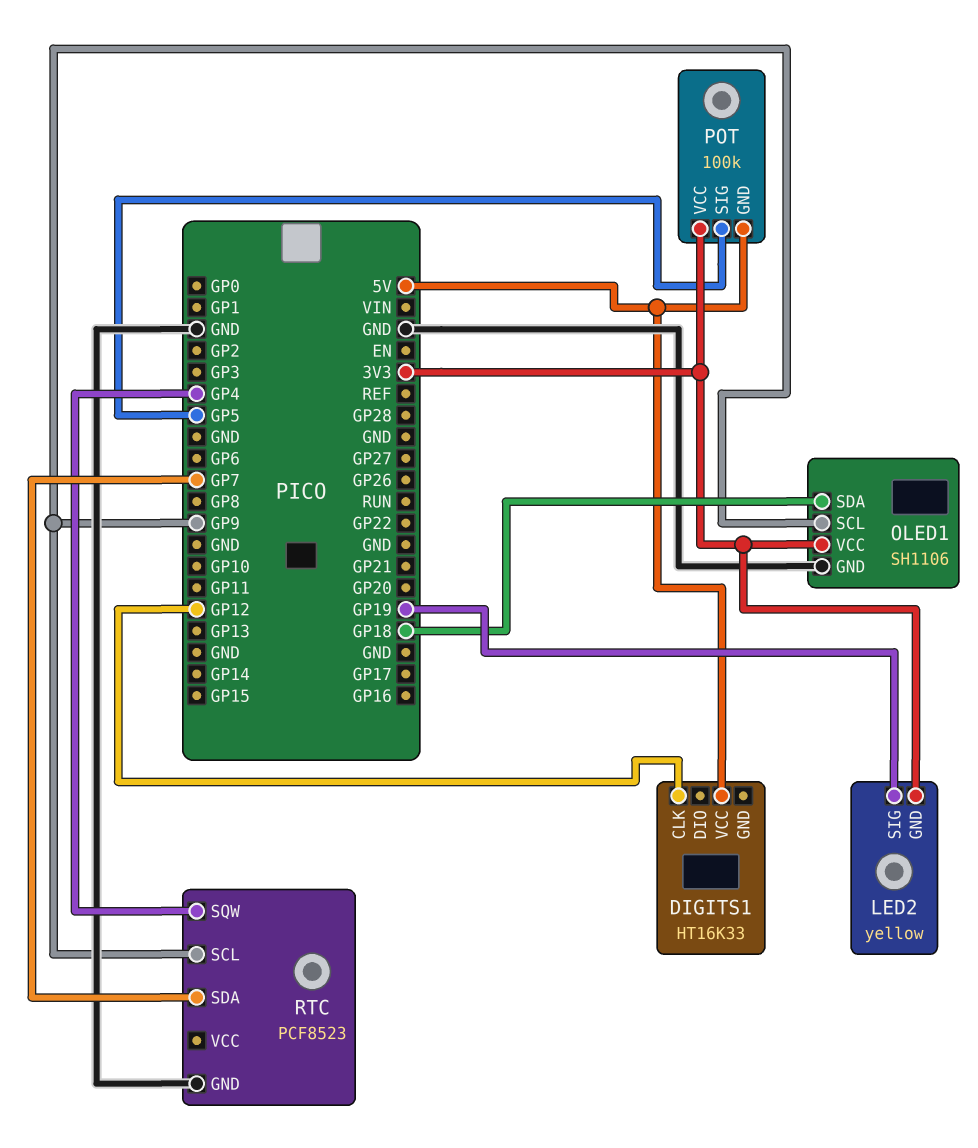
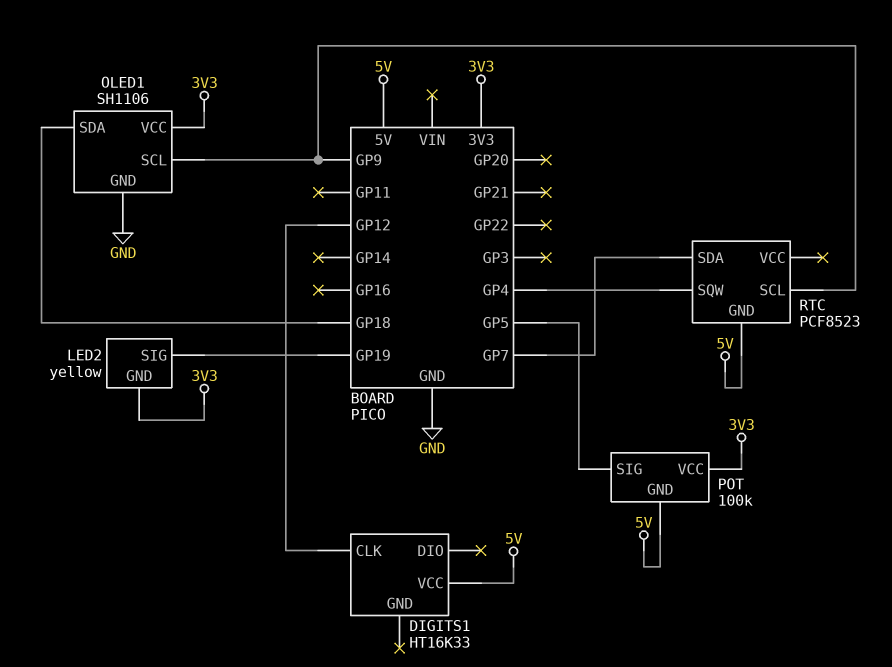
RTC pin GND: GND -> 5V

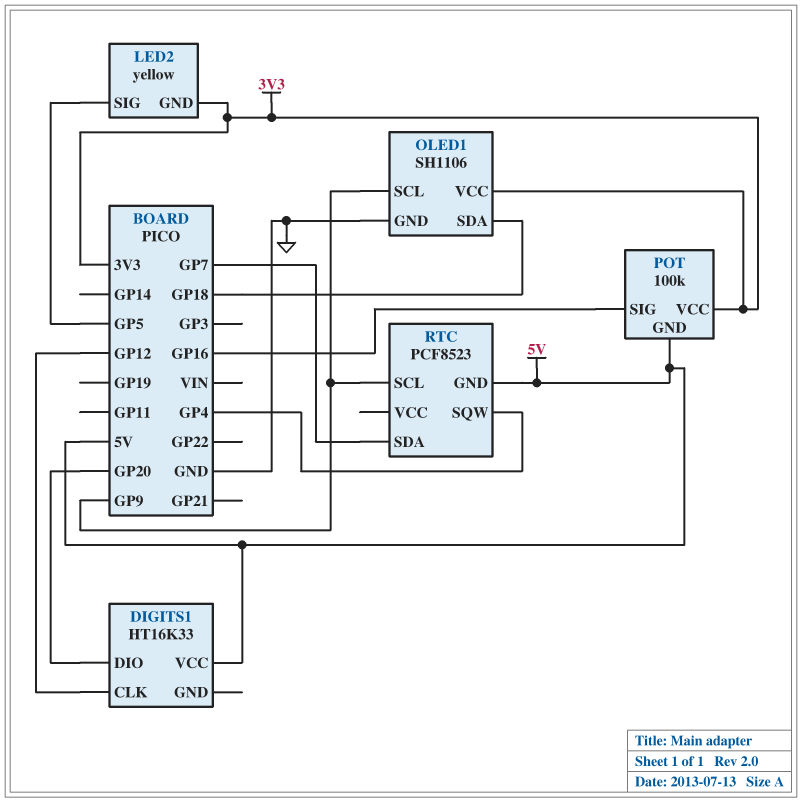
DIGITS1 pin DIO: none -> GP20
LED2 pin SIG: GP19 -> GP5
POT pin SIG: GP5 -> GP16

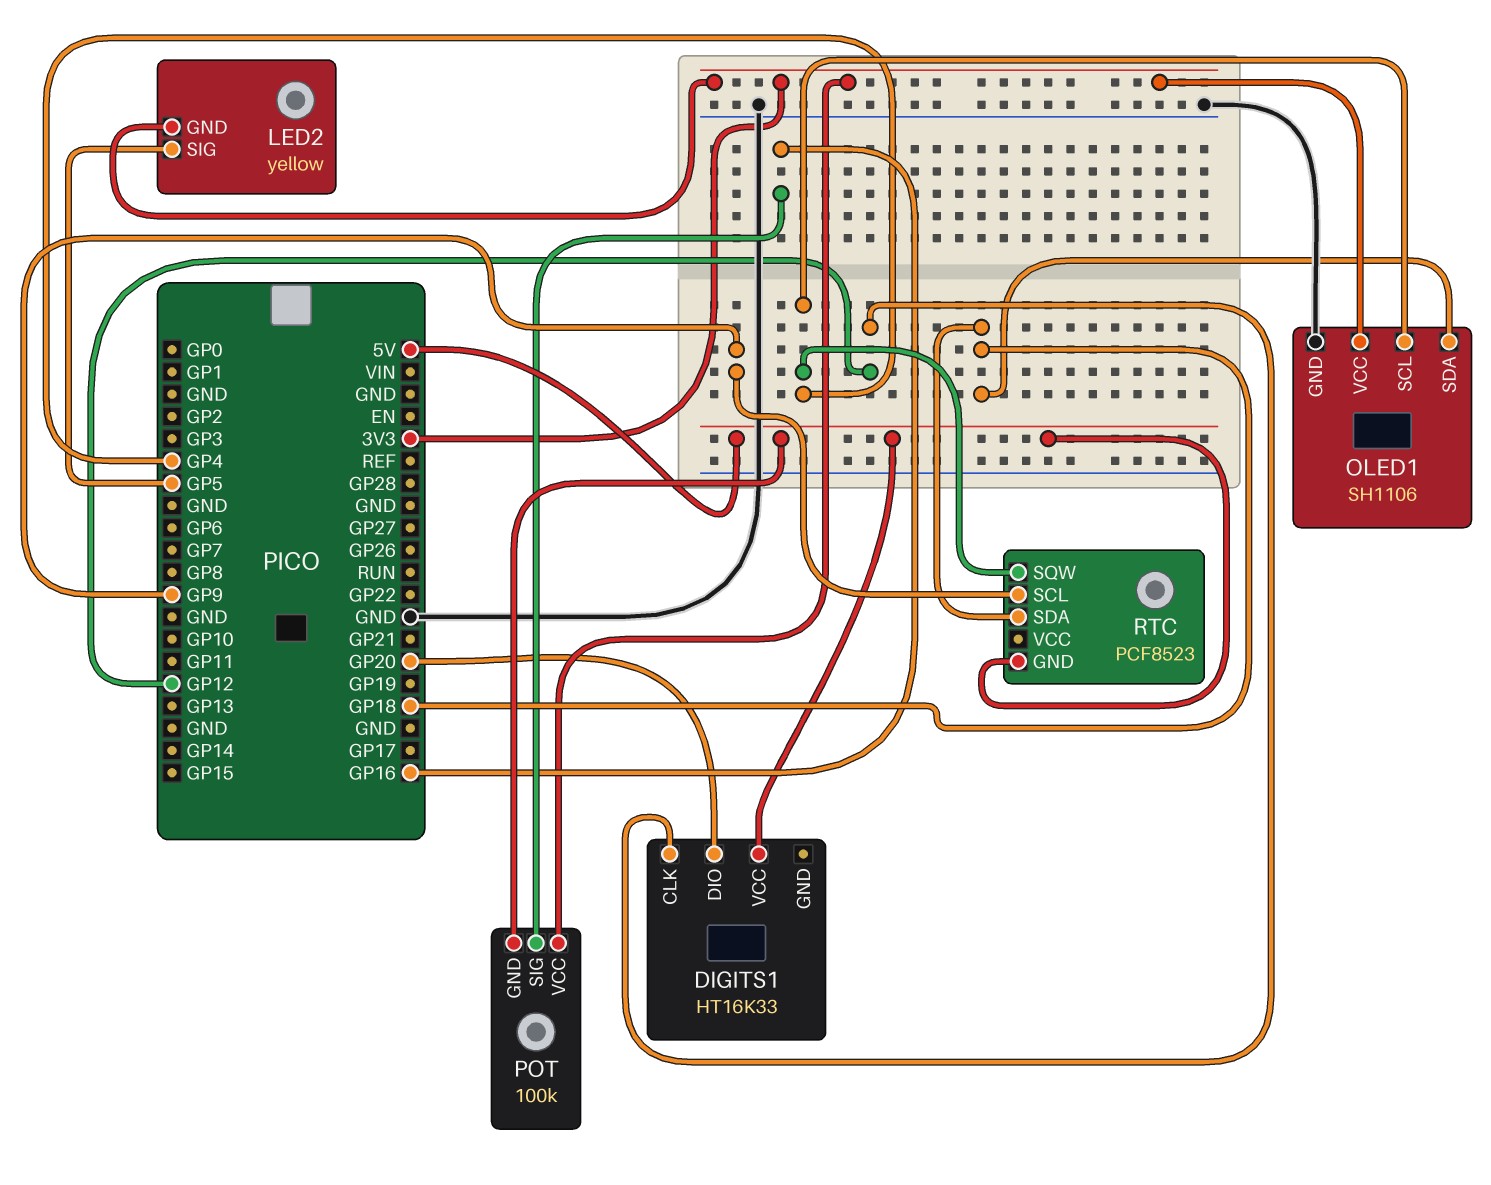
OLED1 pin SCL: GP9 -> GP4
RTC pin SDA: GP7 -> GP18

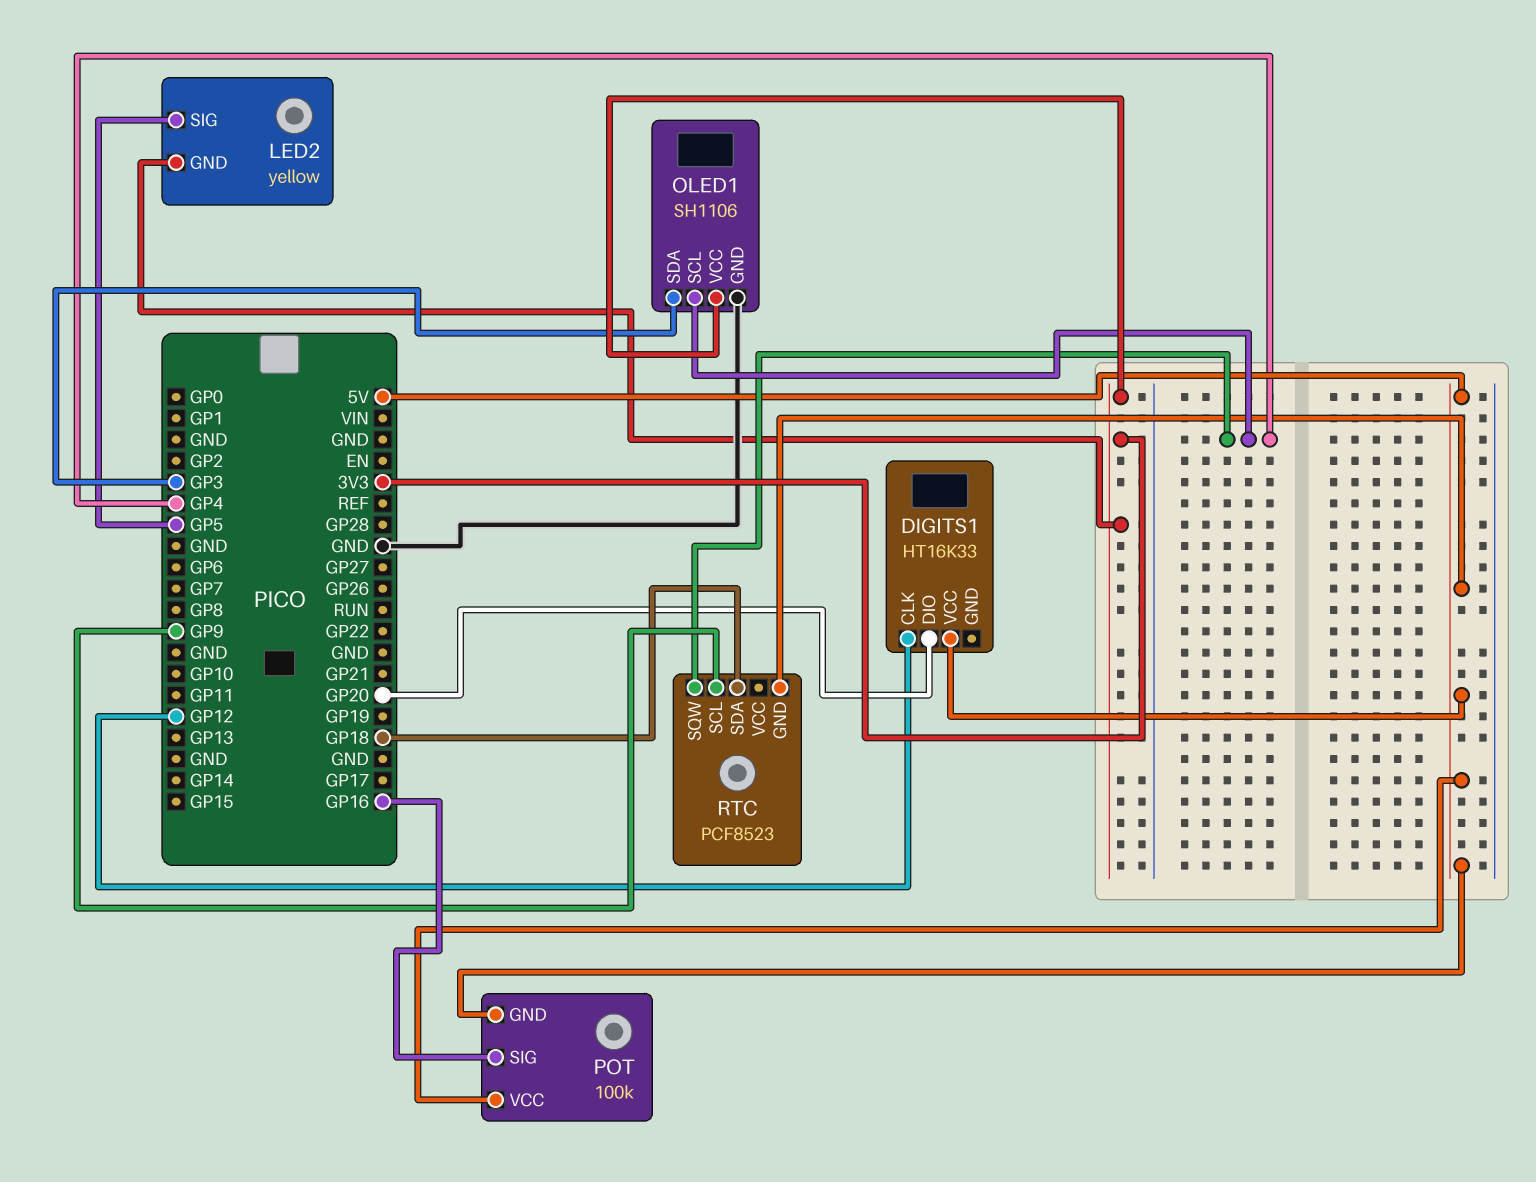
OLED1 pin SDA: GP18 -> GP3
POT pin VCC: 3V3 -> 5V

